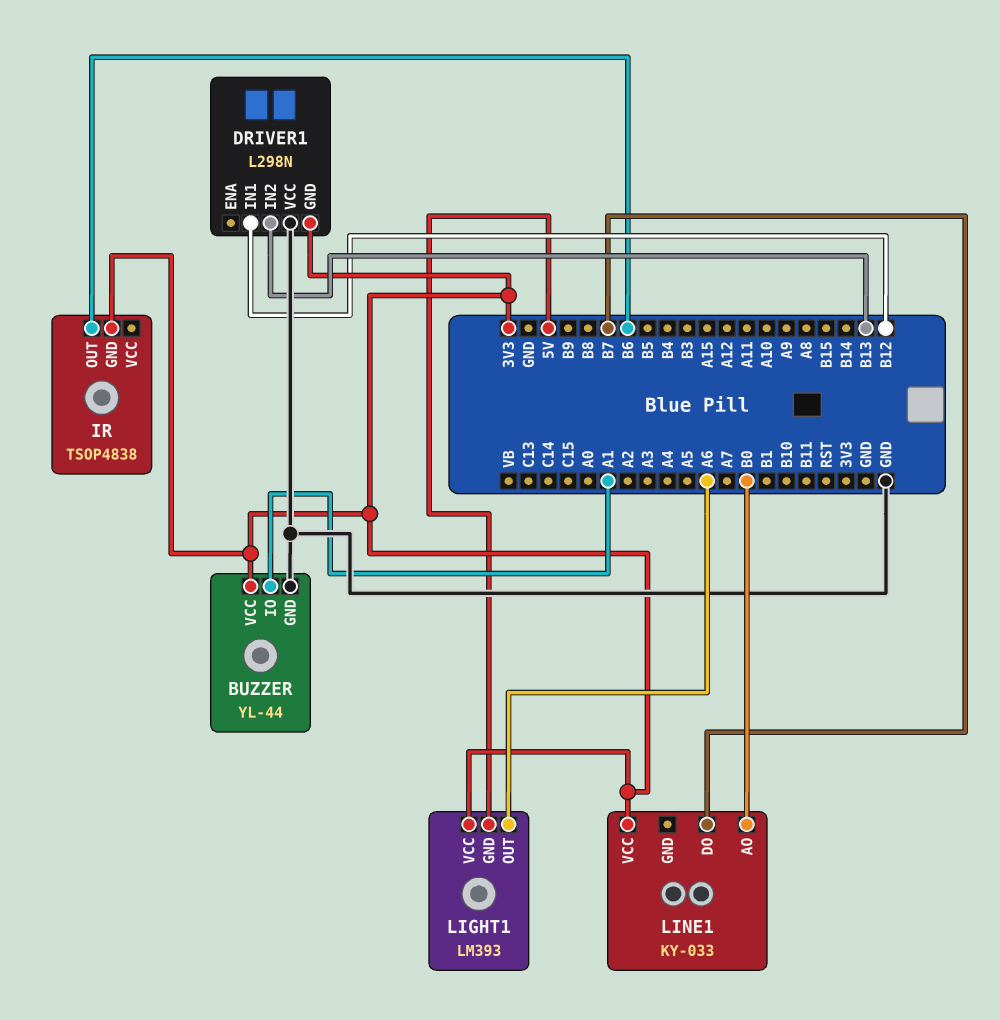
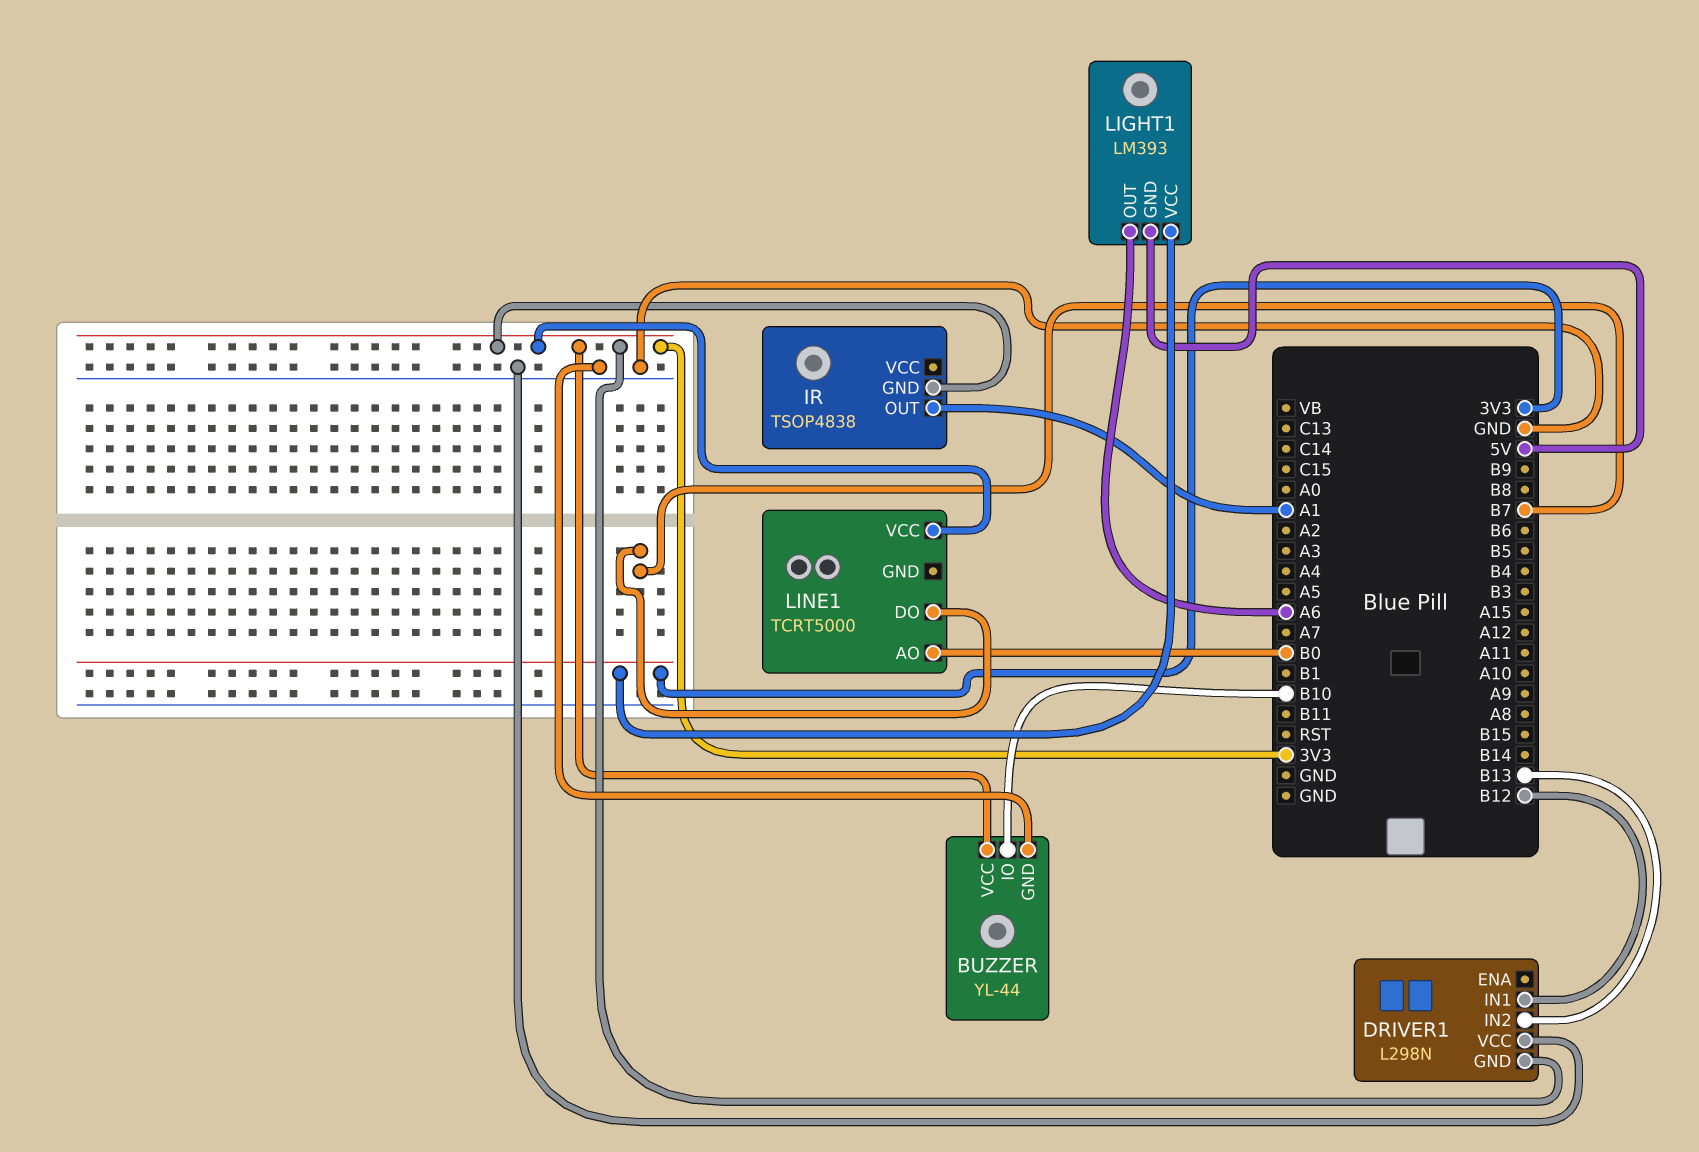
BUZZER pin IO: A1 -> B10
IR pin OUT: B6 -> A1
LINE1: KY-033 -> TCRT5000

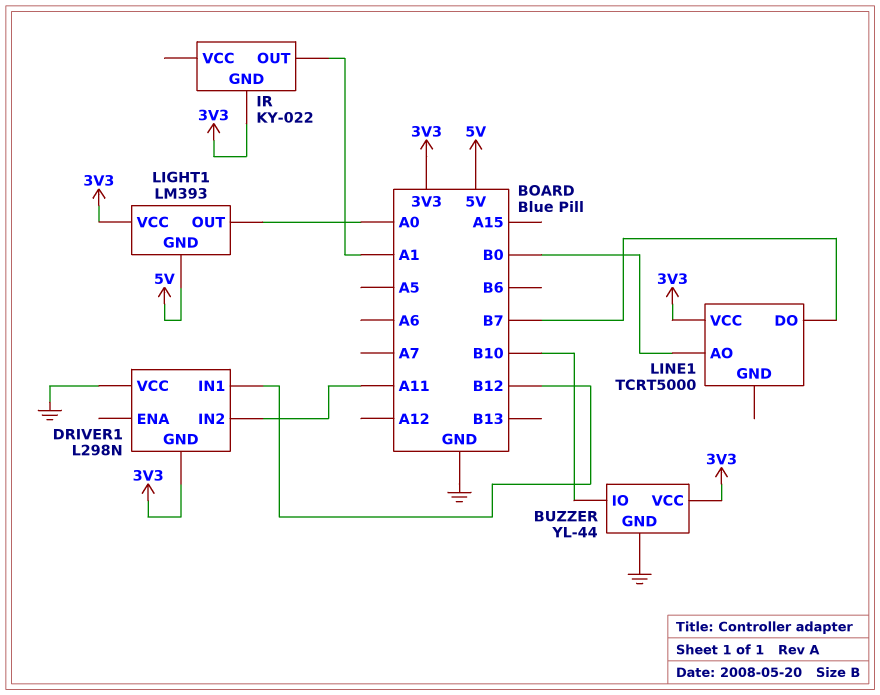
DRIVER1 pin IN2: B13 -> A11
IR: TSOP4838 -> KY-022
LIGHT1 pin OUT: A6 -> A0

